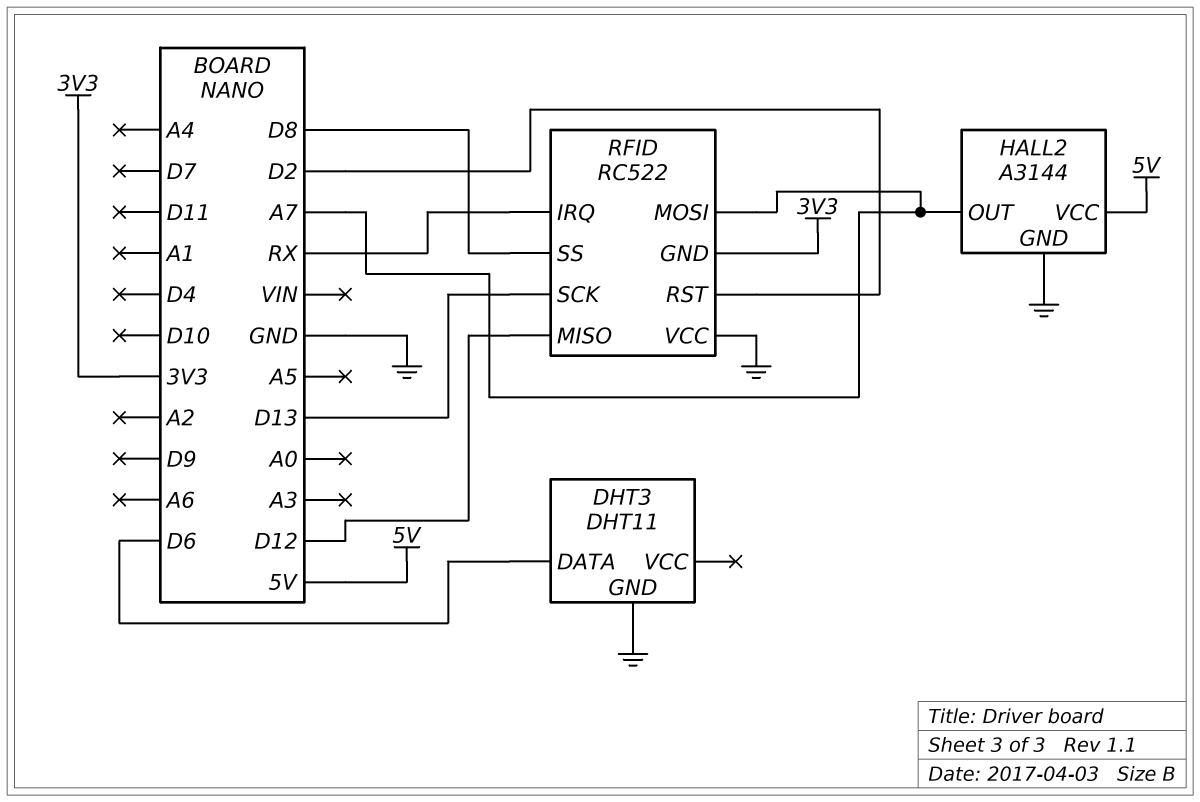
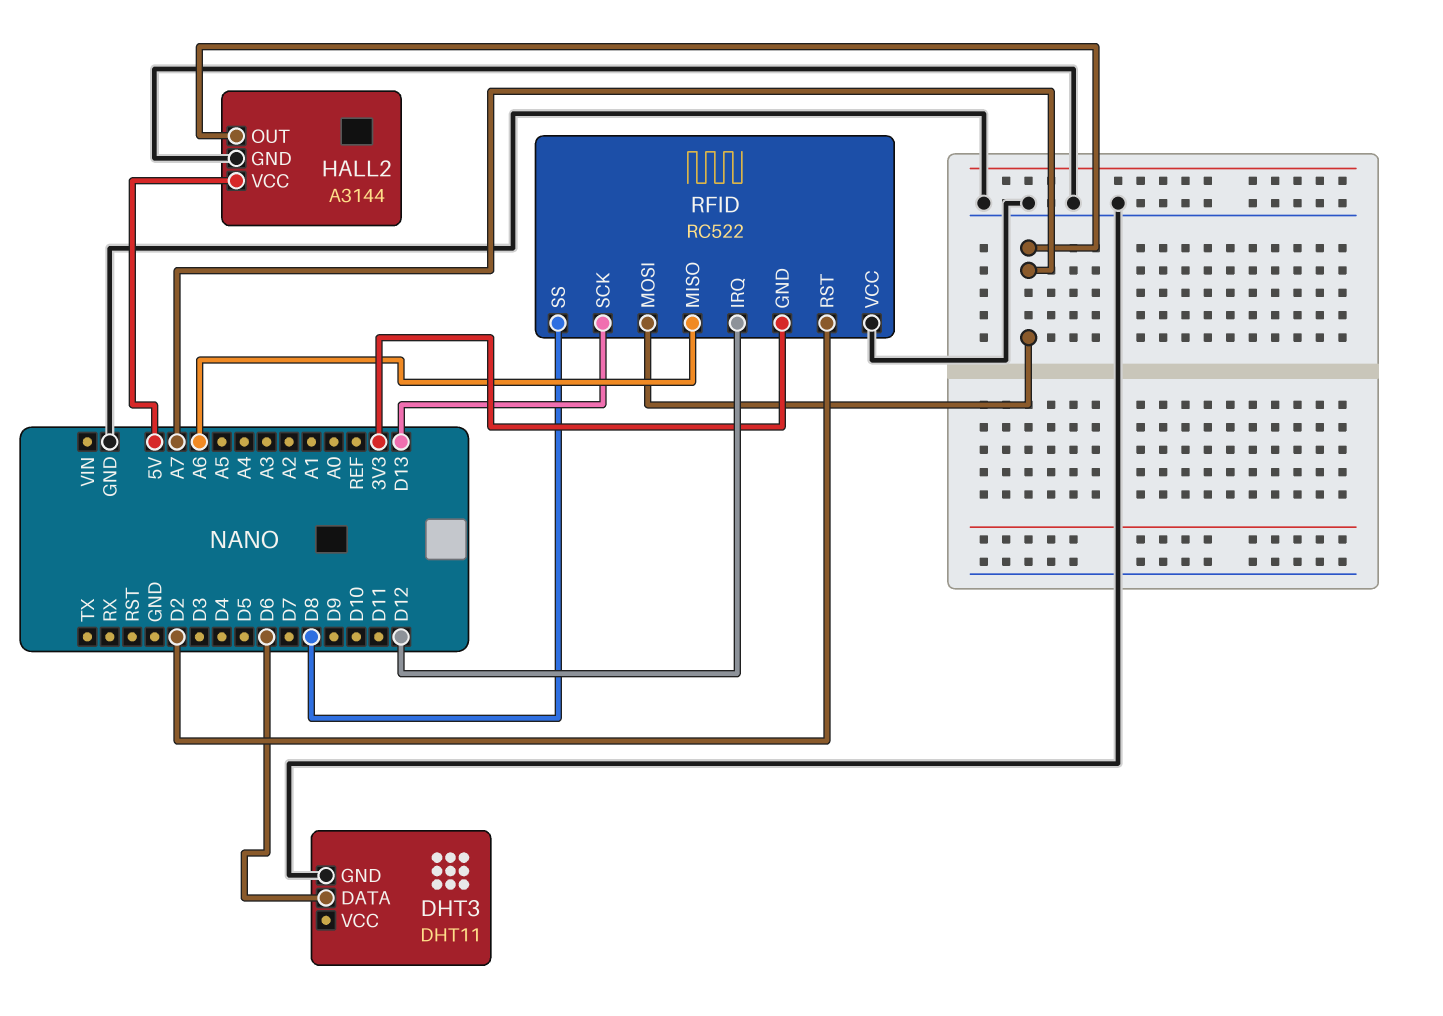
RFID pin IRQ: RX -> D12
RFID pin MISO: D12 -> A6

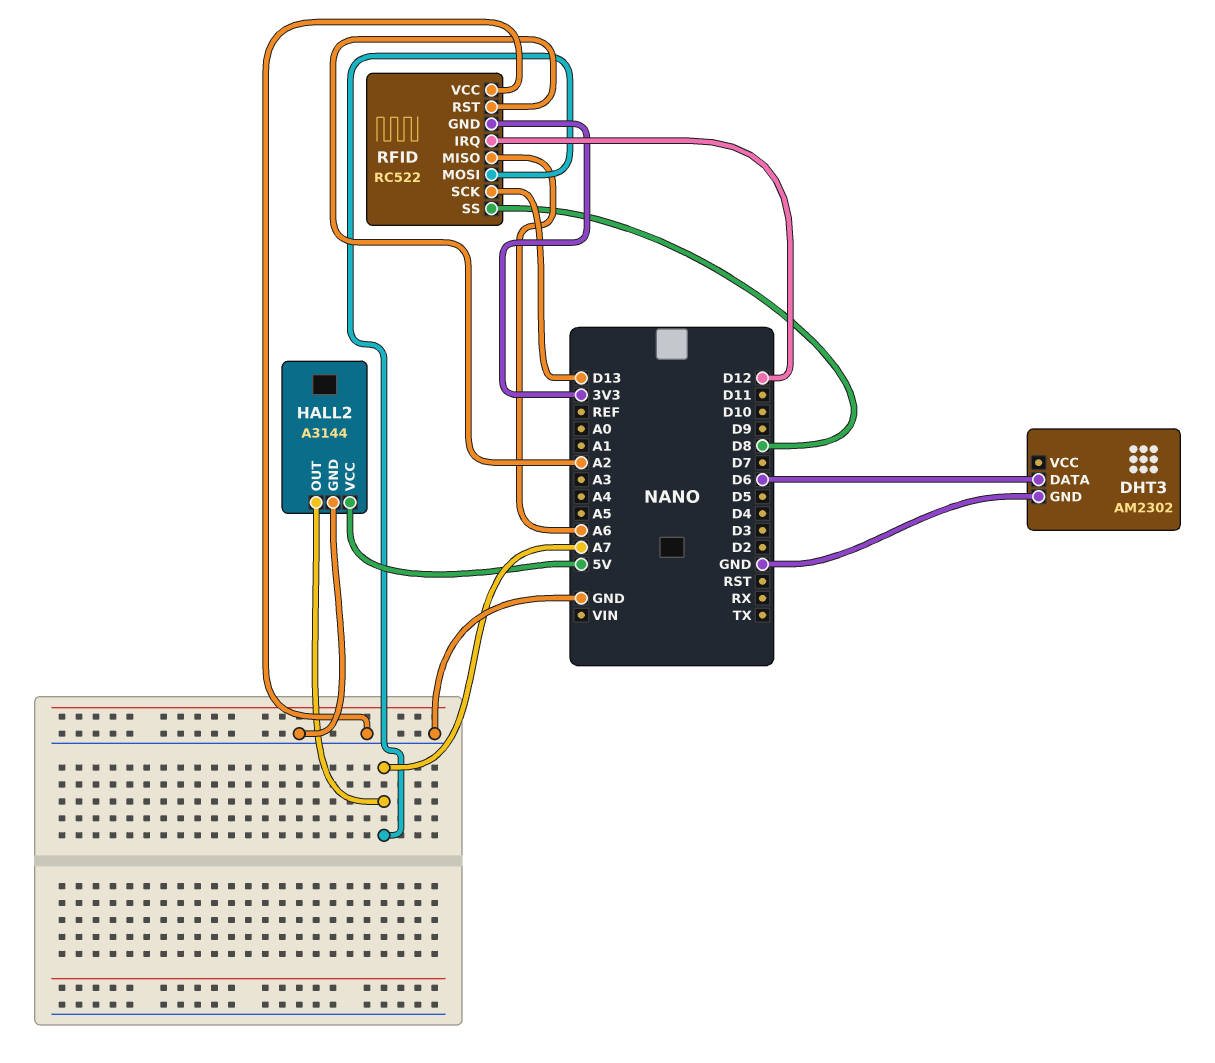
DHT3: DHT11 -> AM2302
RFID pin RST: D2 -> A2

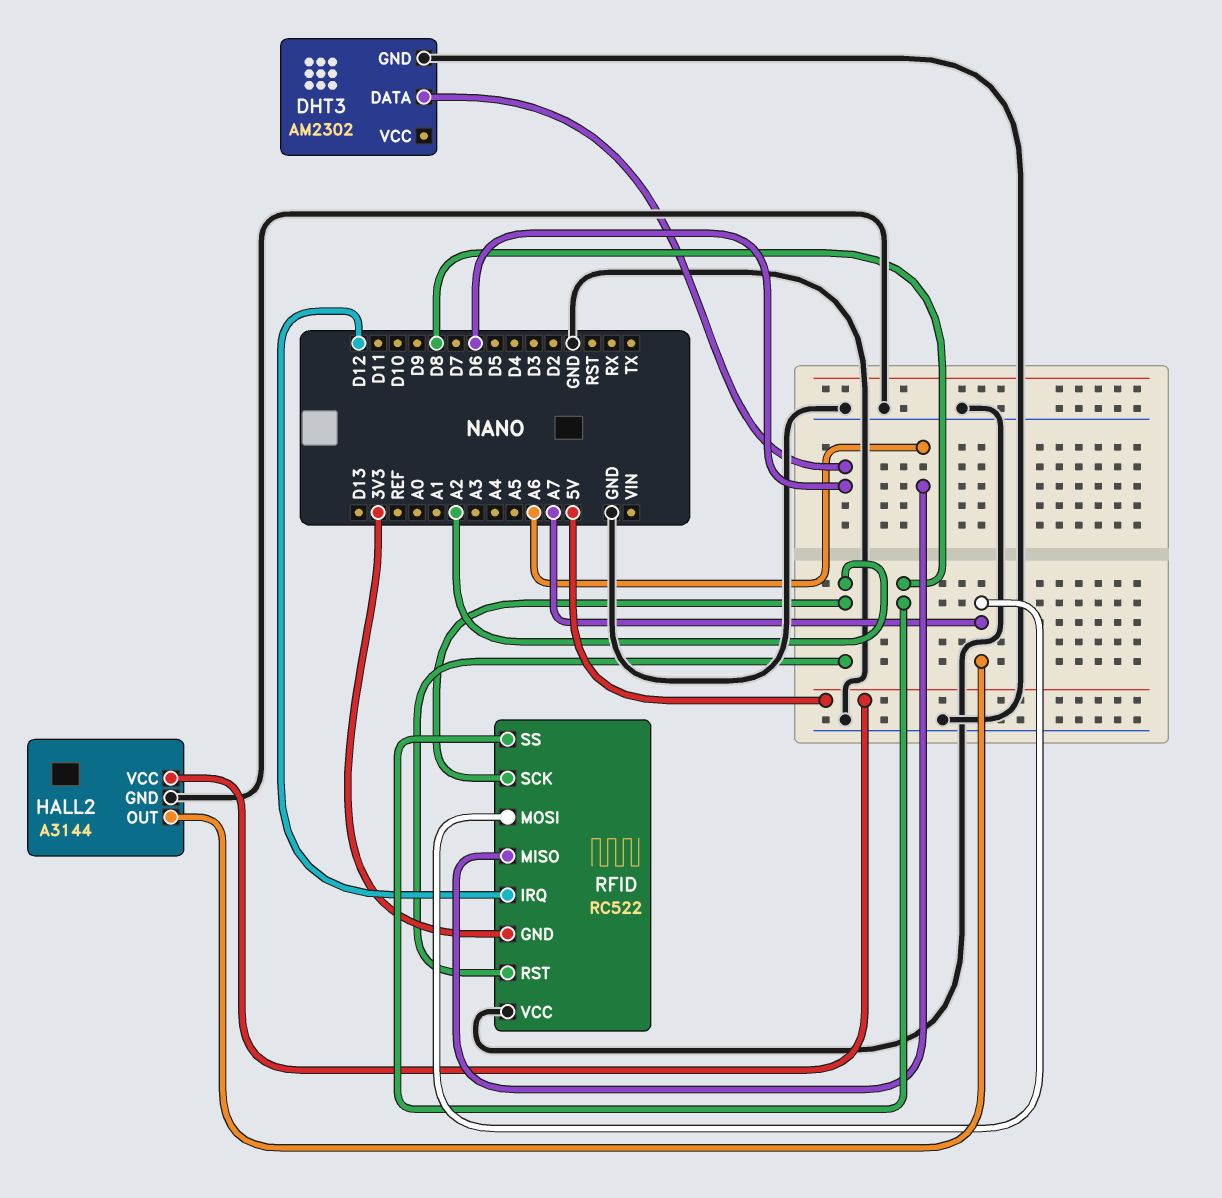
RFID pin SCK: D13 -> A2

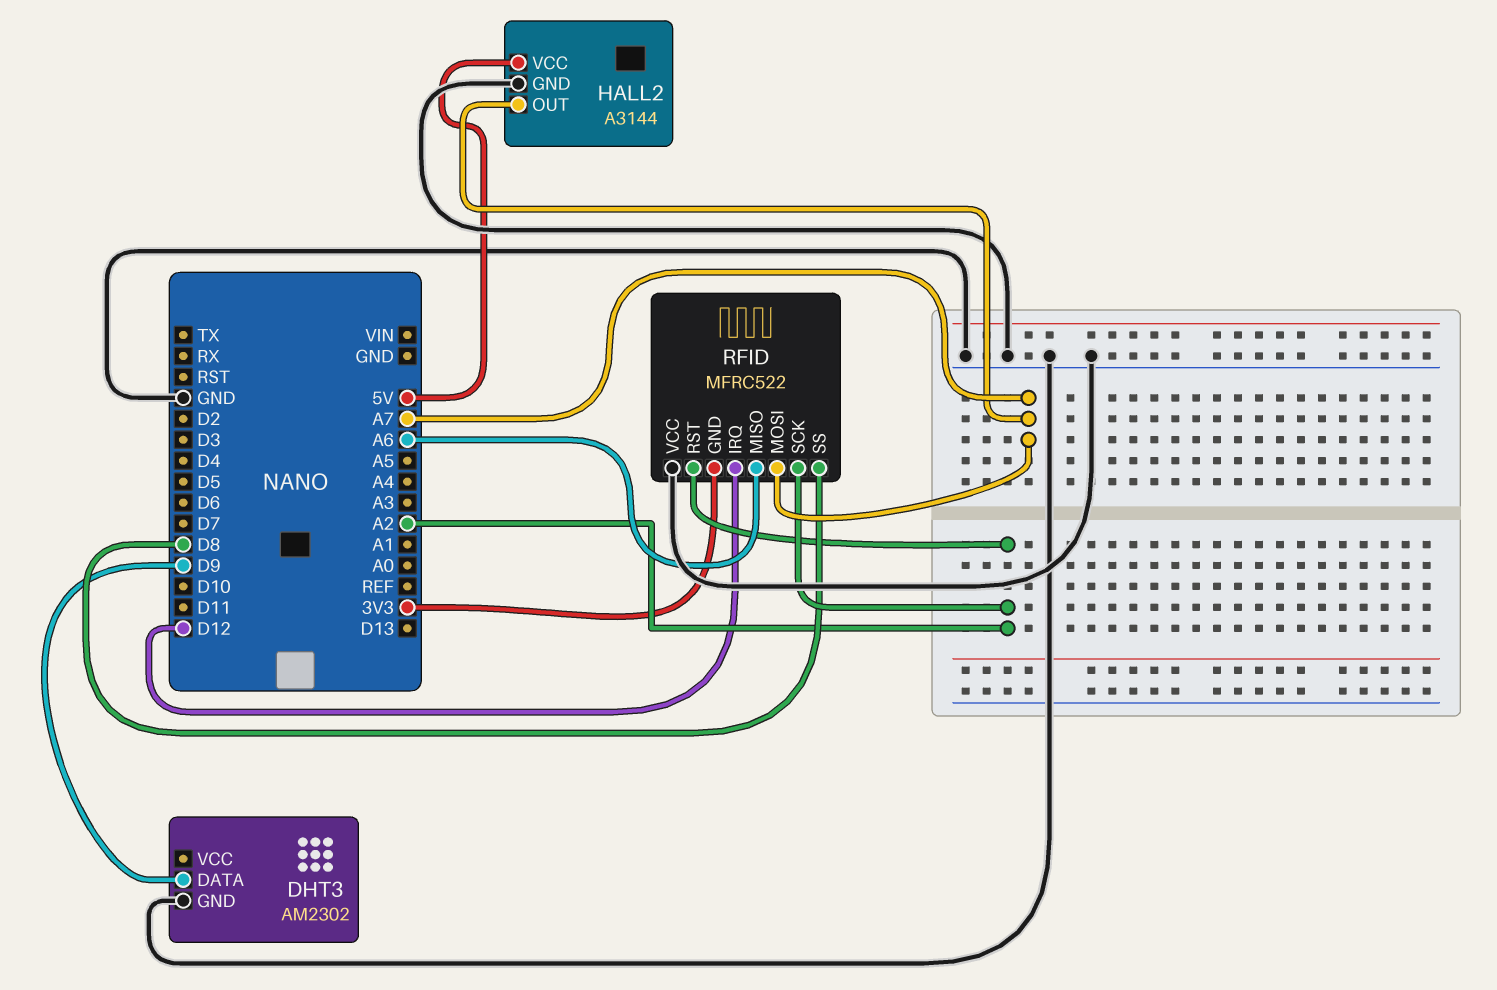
DHT3 pin DATA: D6 -> D9
RFID: RC522 -> MFRC522

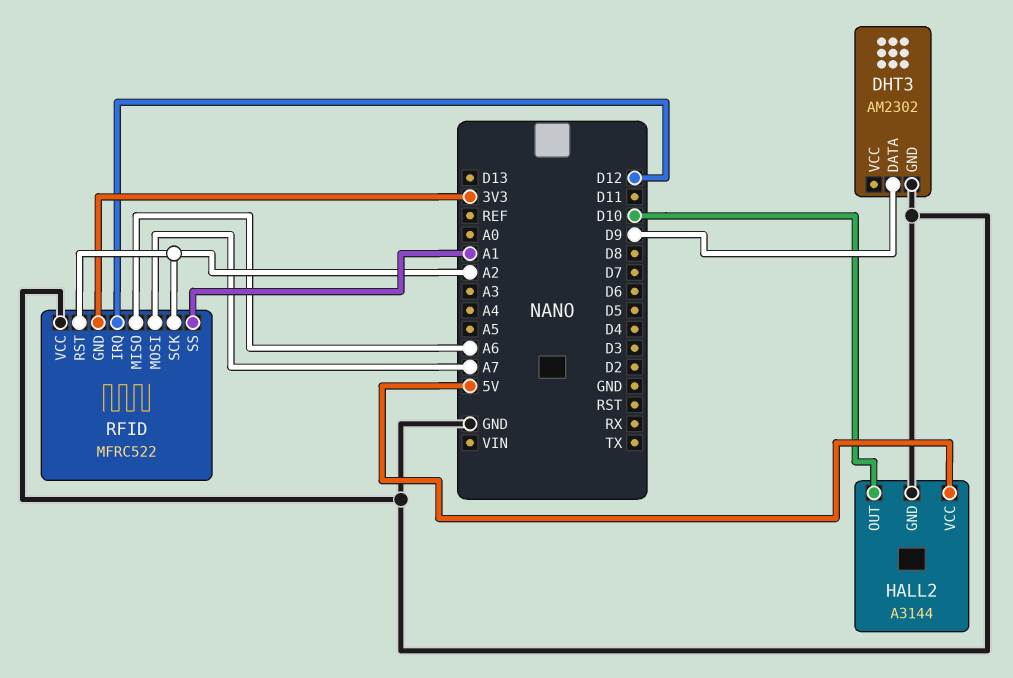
HALL2 pin OUT: A7 -> D10
RFID pin SS: D8 -> A1

